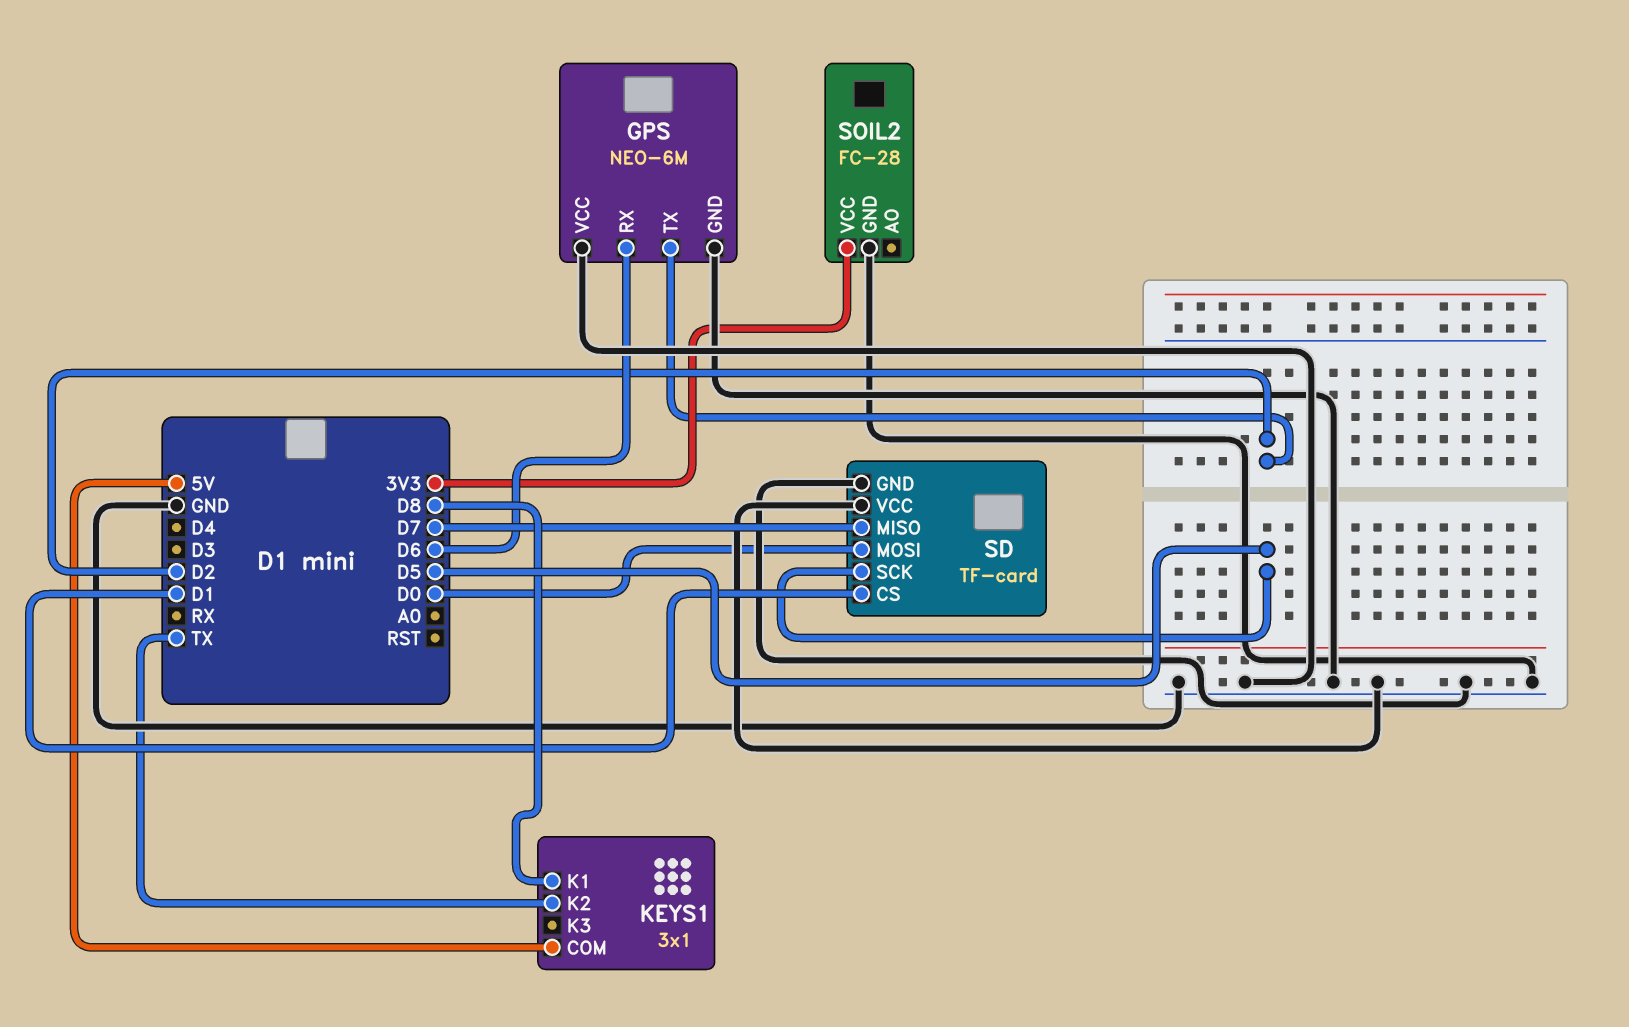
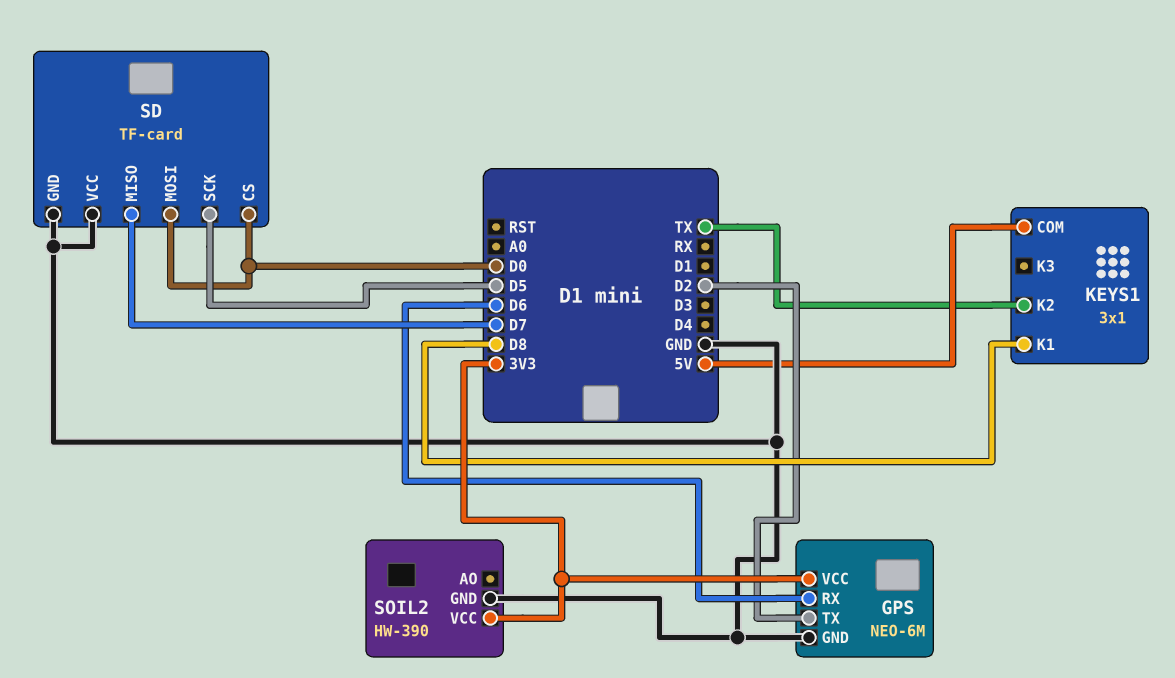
GPS pin VCC: GND -> 3V3
SD pin CS: D1 -> D0
SOIL2: FC-28 -> HW-390

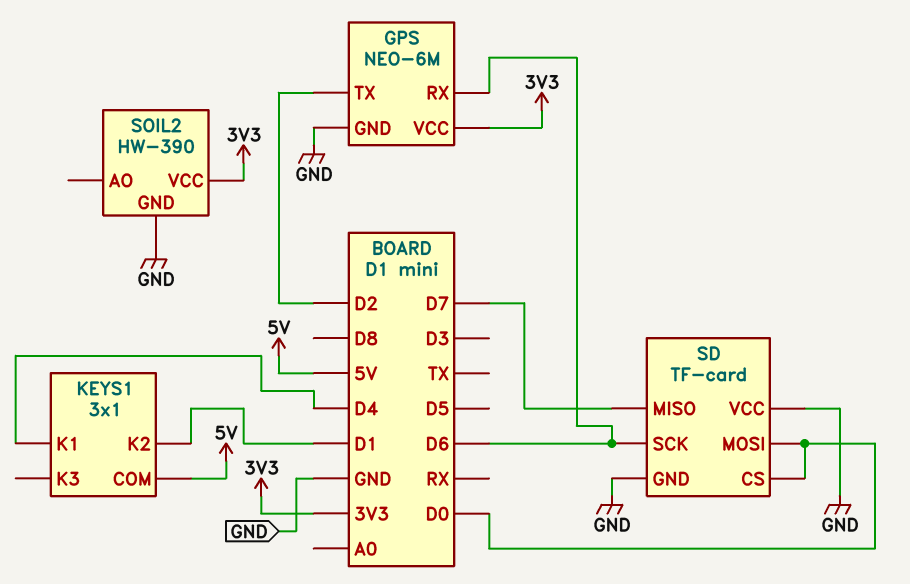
KEYS1 pin K1: D8 -> D4
KEYS1 pin K2: TX -> D1
SD pin SCK: D5 -> D6

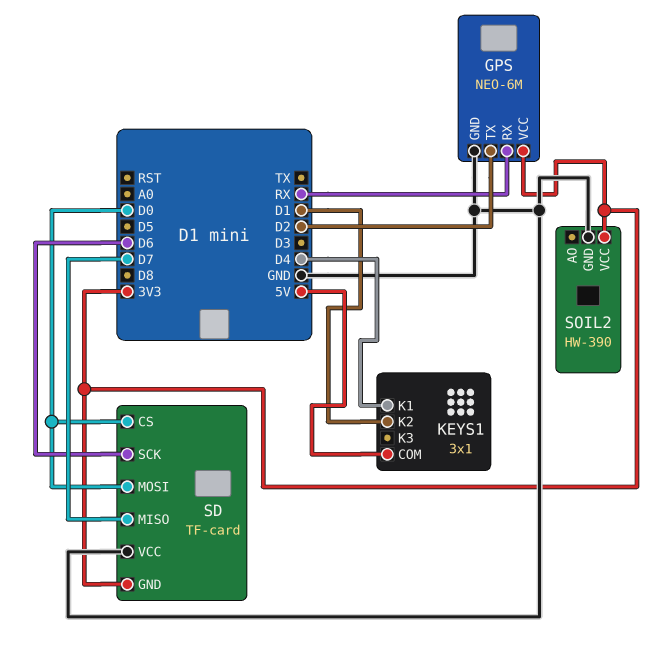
GPS pin RX: D6 -> RX
SD pin GND: GND -> 3V3

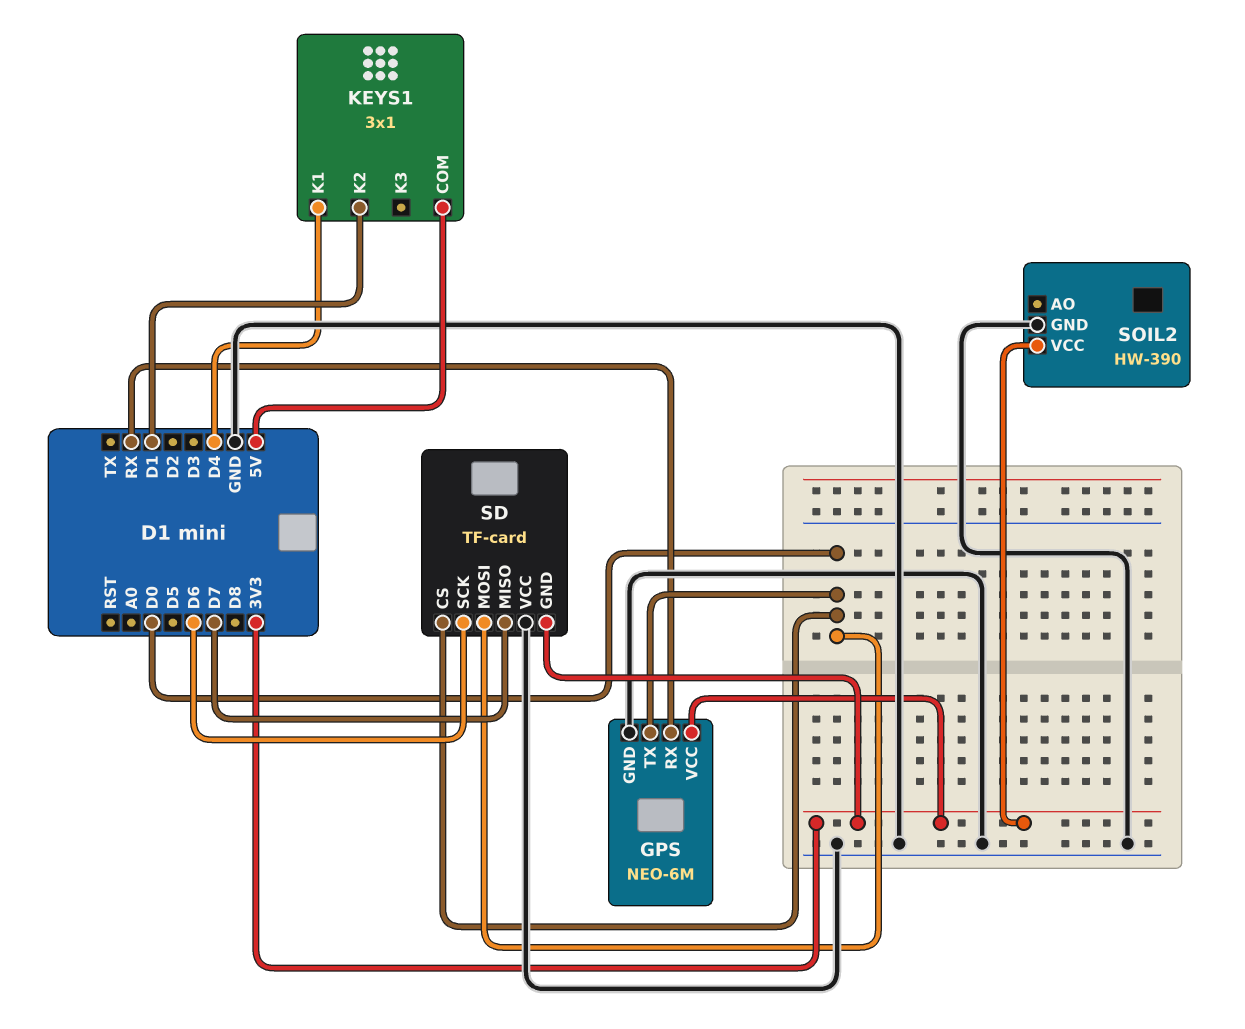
GPS pin TX: D2 -> D0

